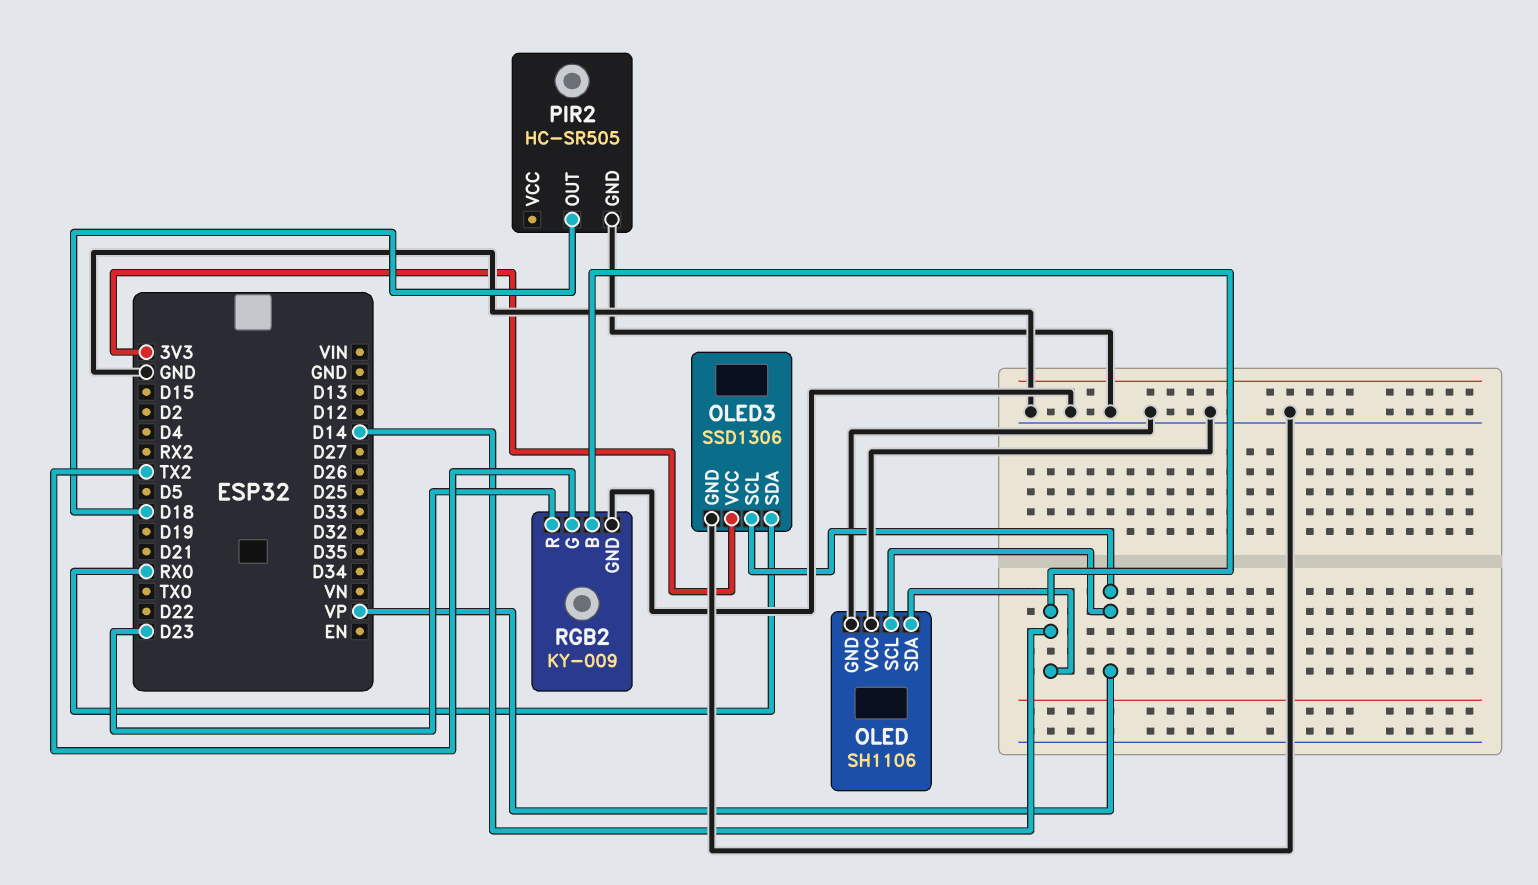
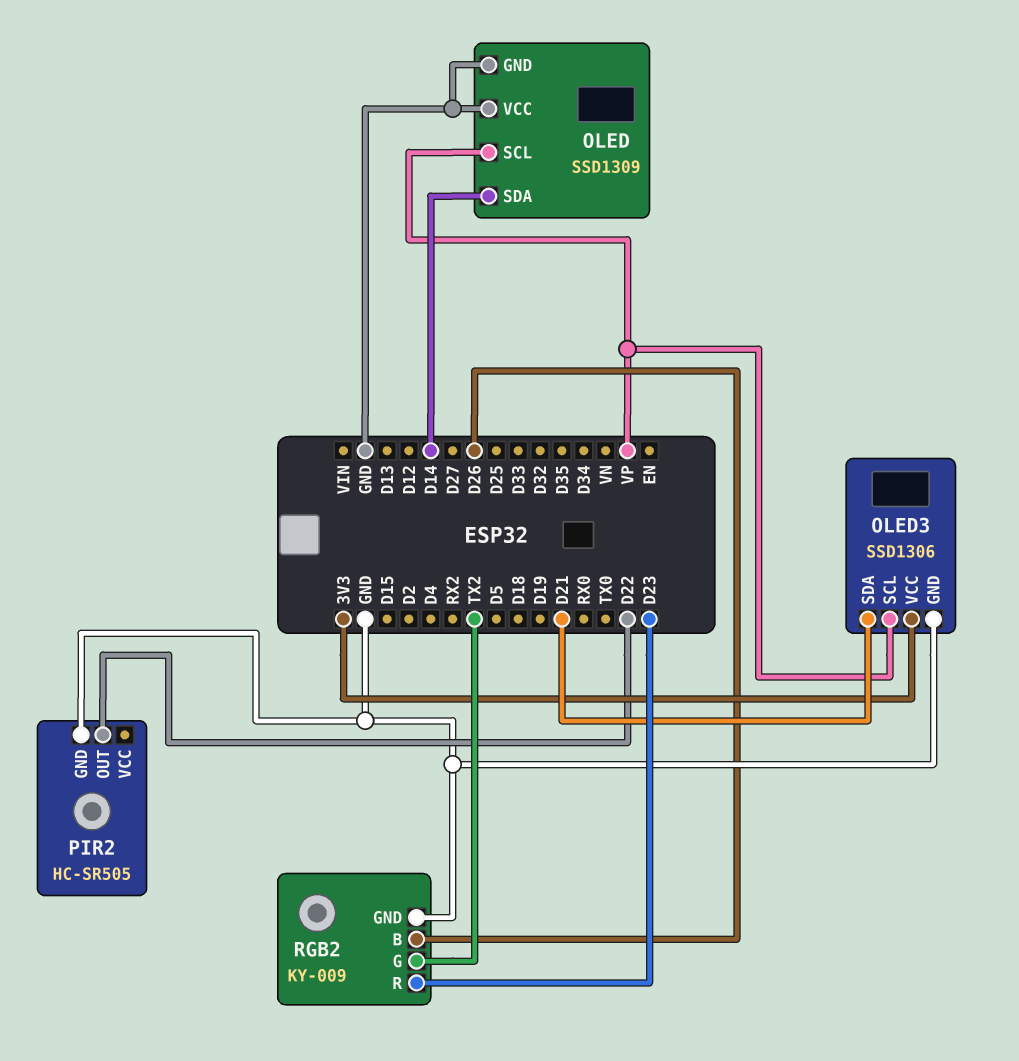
OLED: SH1106 -> SSD1309
OLED3 pin SDA: RX0 -> D21
PIR2 pin OUT: D18 -> D22
RGB2 pin B: D14 -> D26

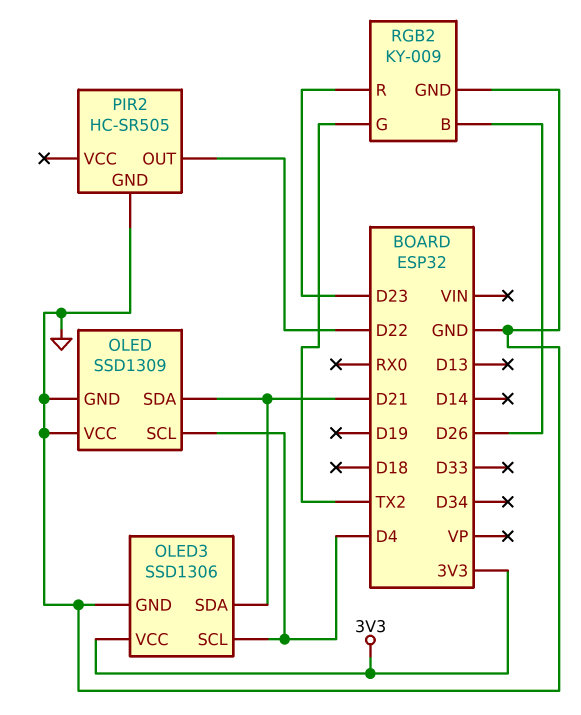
OLED pin SCL: VP -> D4
OLED pin SDA: D14 -> D21
OLED3 pin SCL: VP -> D4

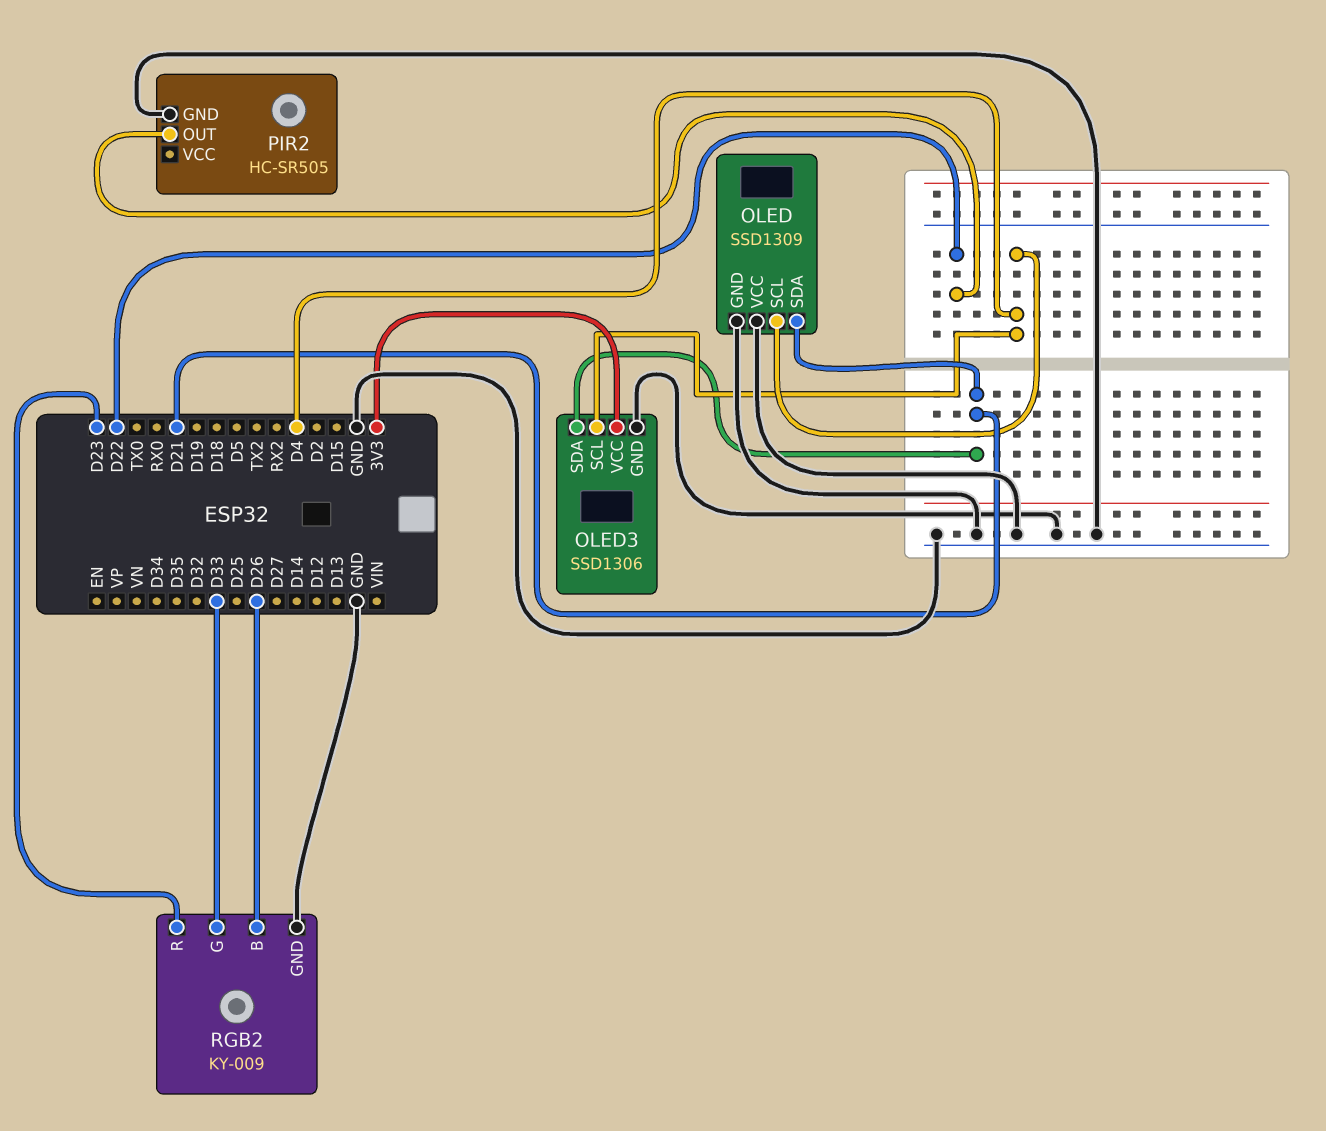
RGB2 pin G: TX2 -> D33

